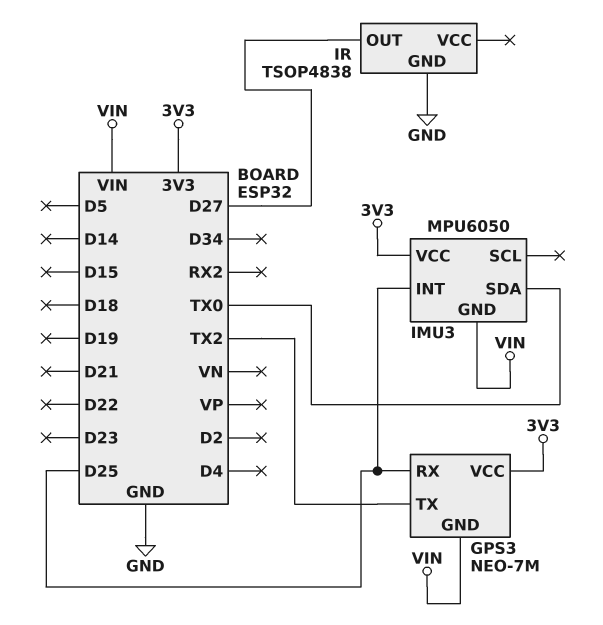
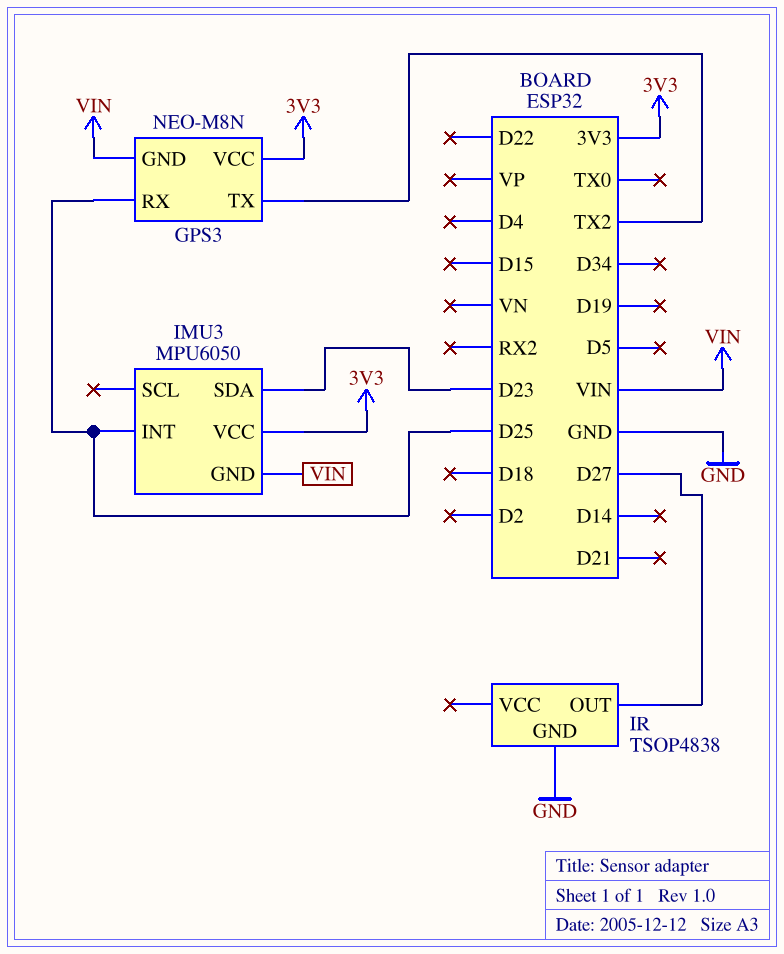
GPS3: NEO-7M -> NEO-M8N
IMU3 pin SDA: TX0 -> D23

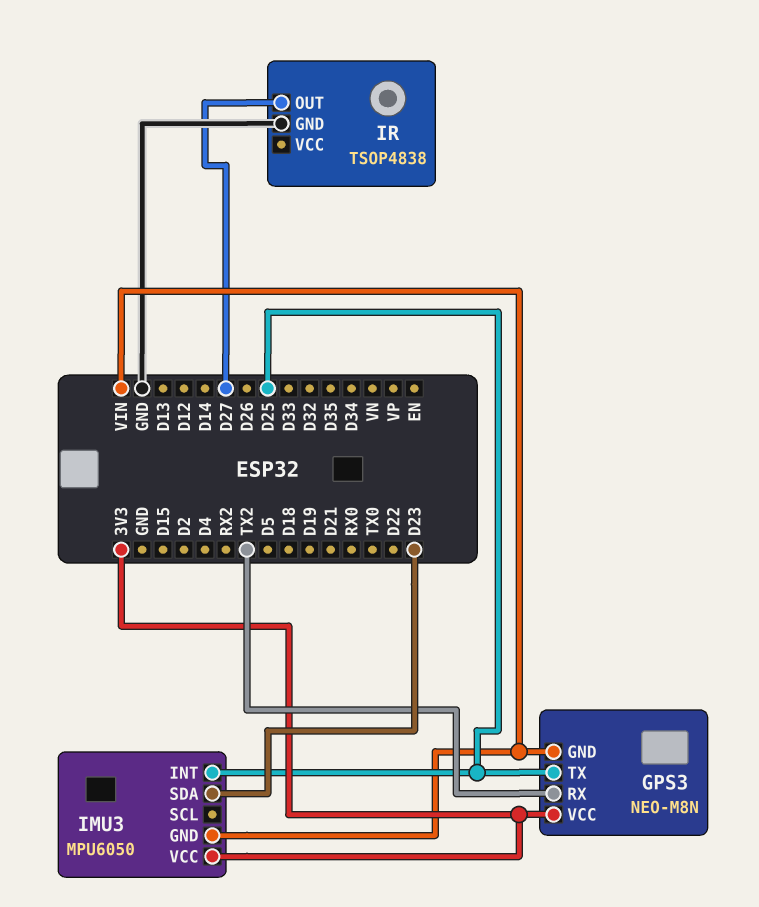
GPS3 pin RX: D25 -> TX2
GPS3 pin TX: TX2 -> D25

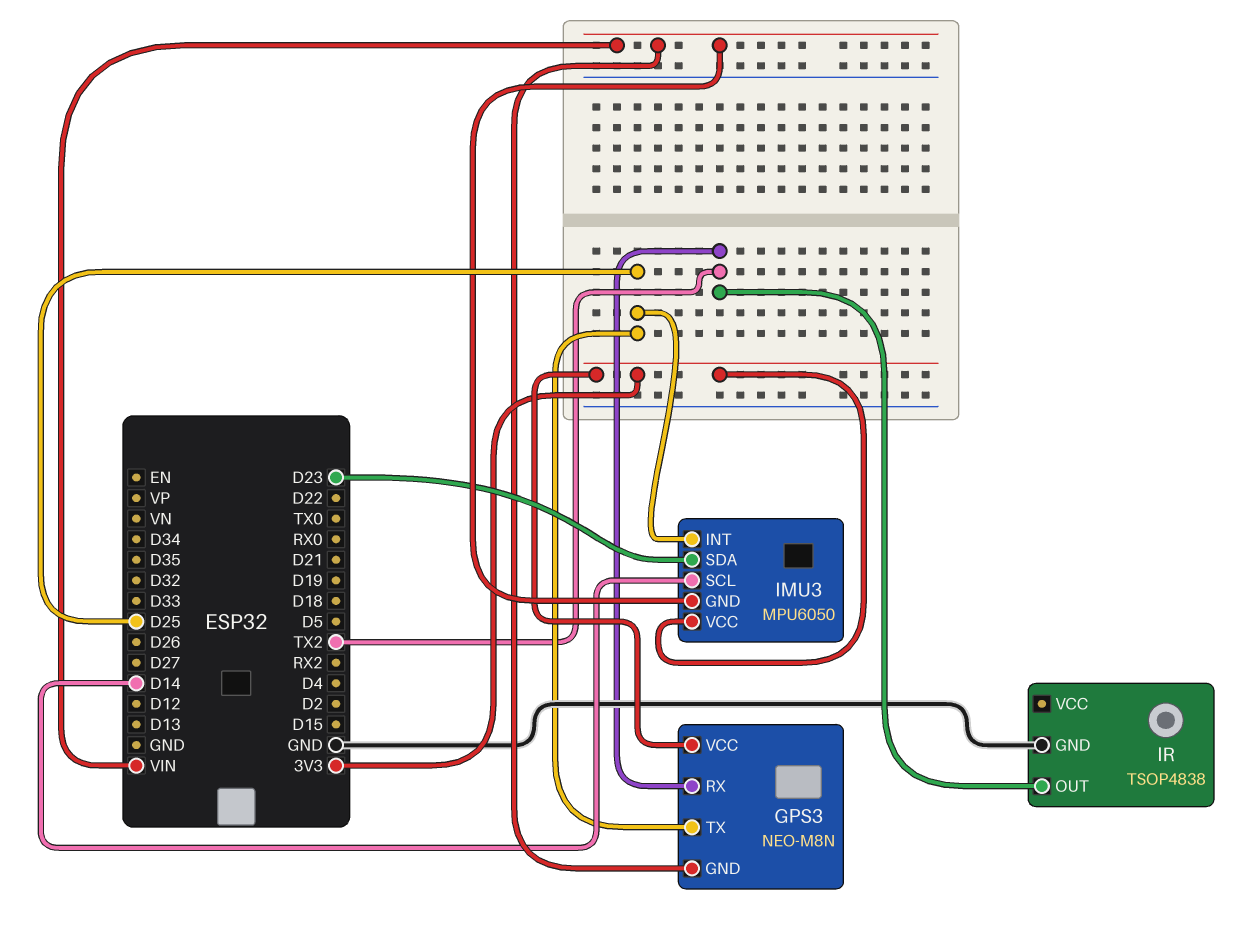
IMU3 pin SCL: none -> D14
IR pin OUT: D27 -> TX2

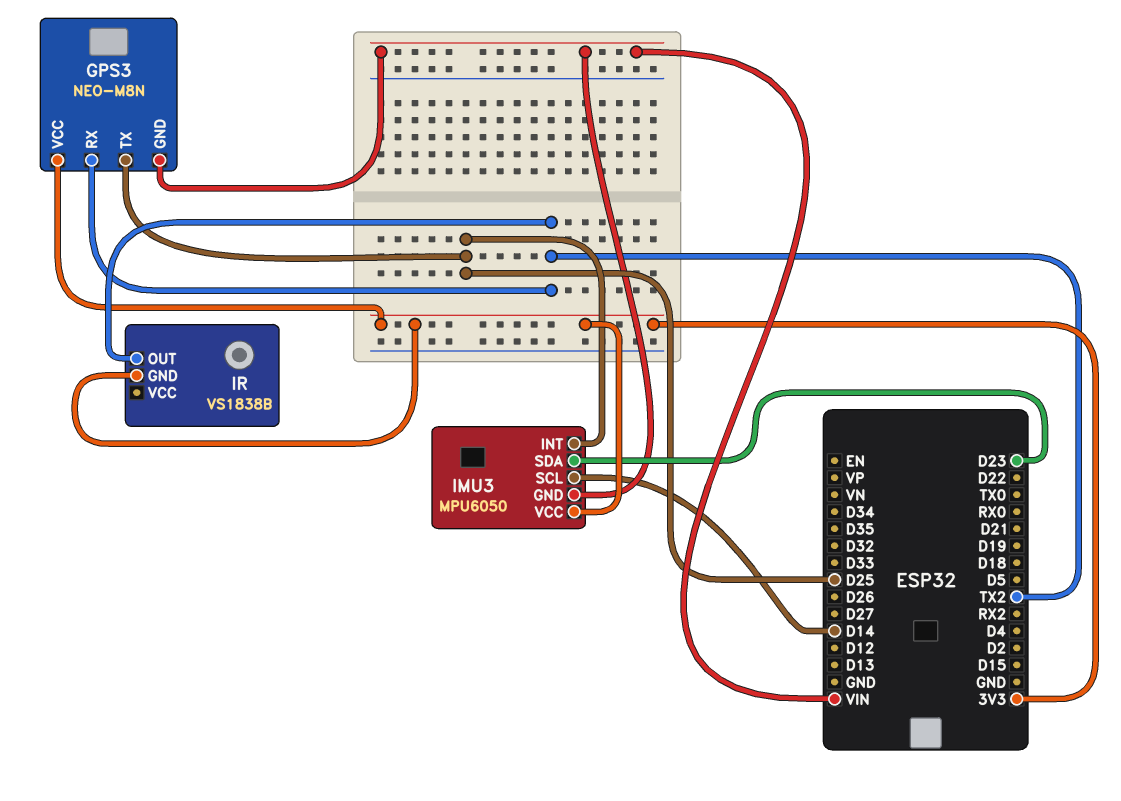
IR: TSOP4838 -> VS1838B
IR pin GND: GND -> 3V3

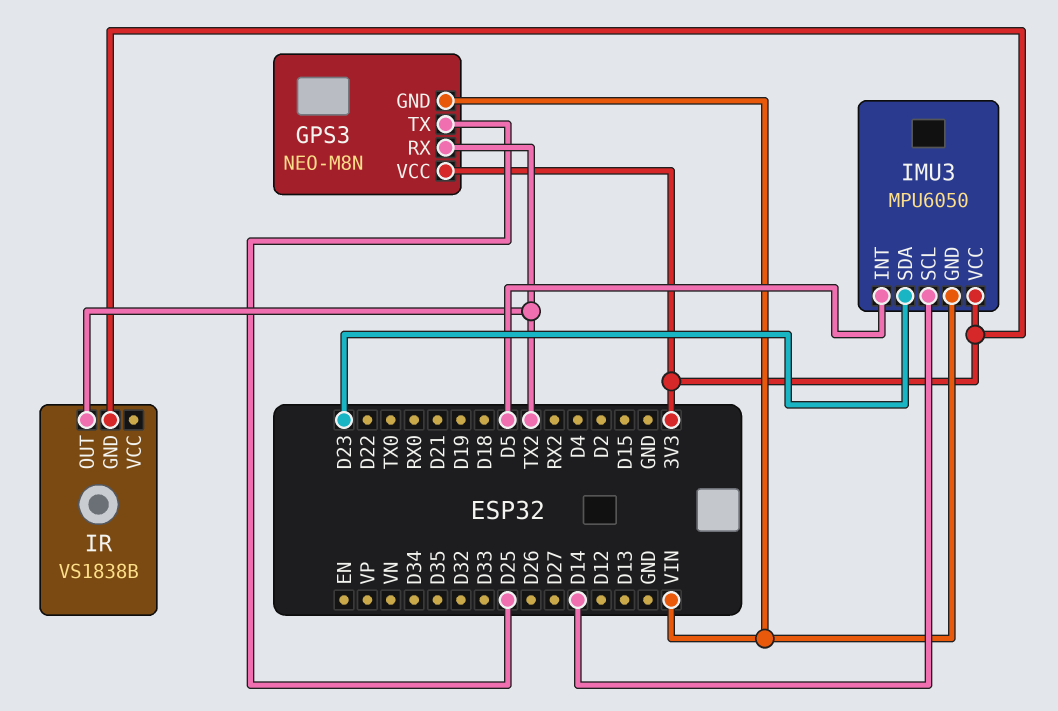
IMU3 pin INT: D25 -> D5

